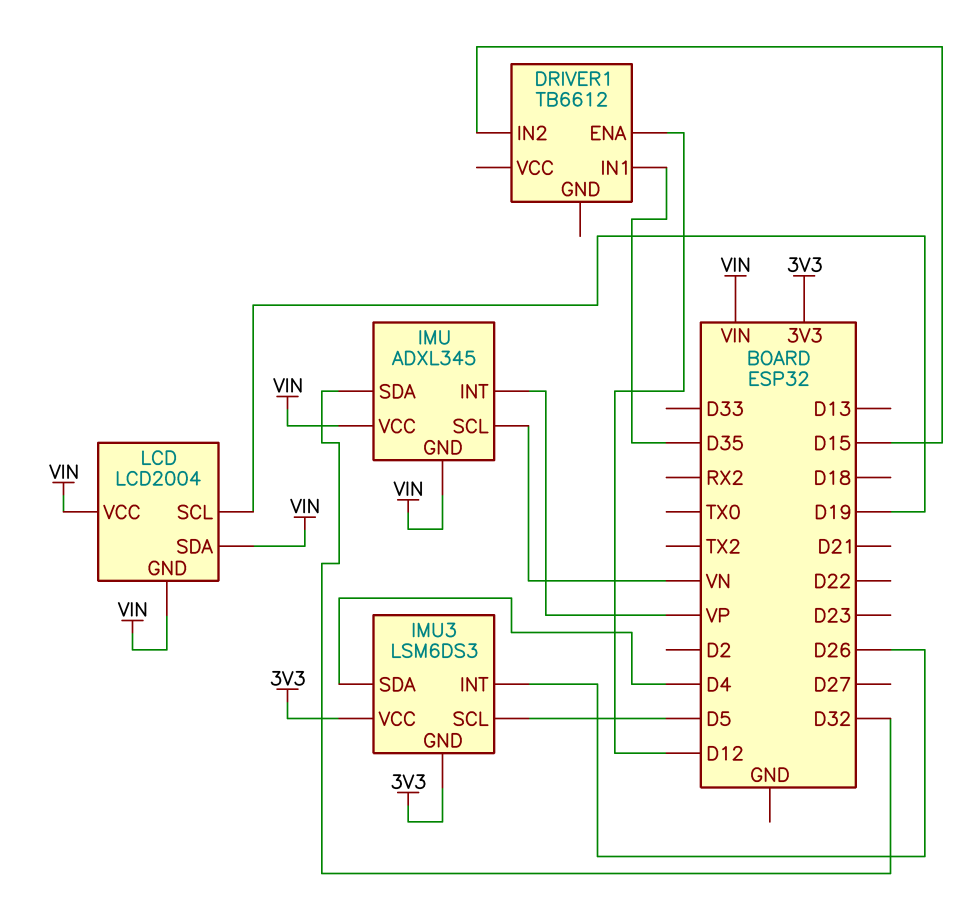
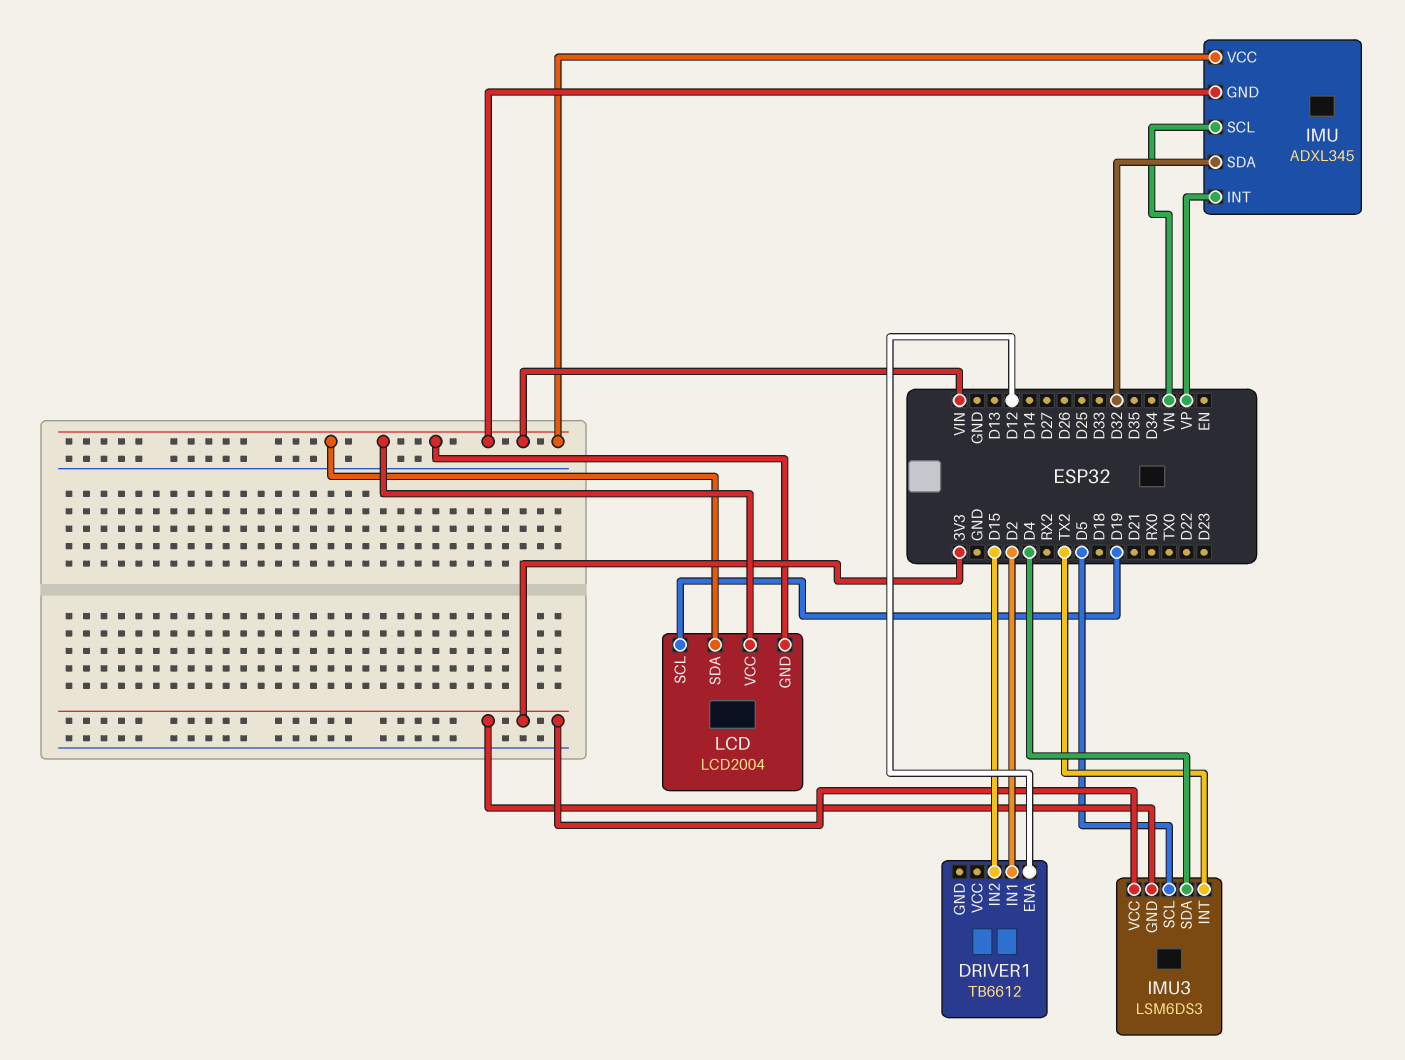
DRIVER1 pin IN1: D35 -> D2
IMU3 pin INT: D26 -> TX2

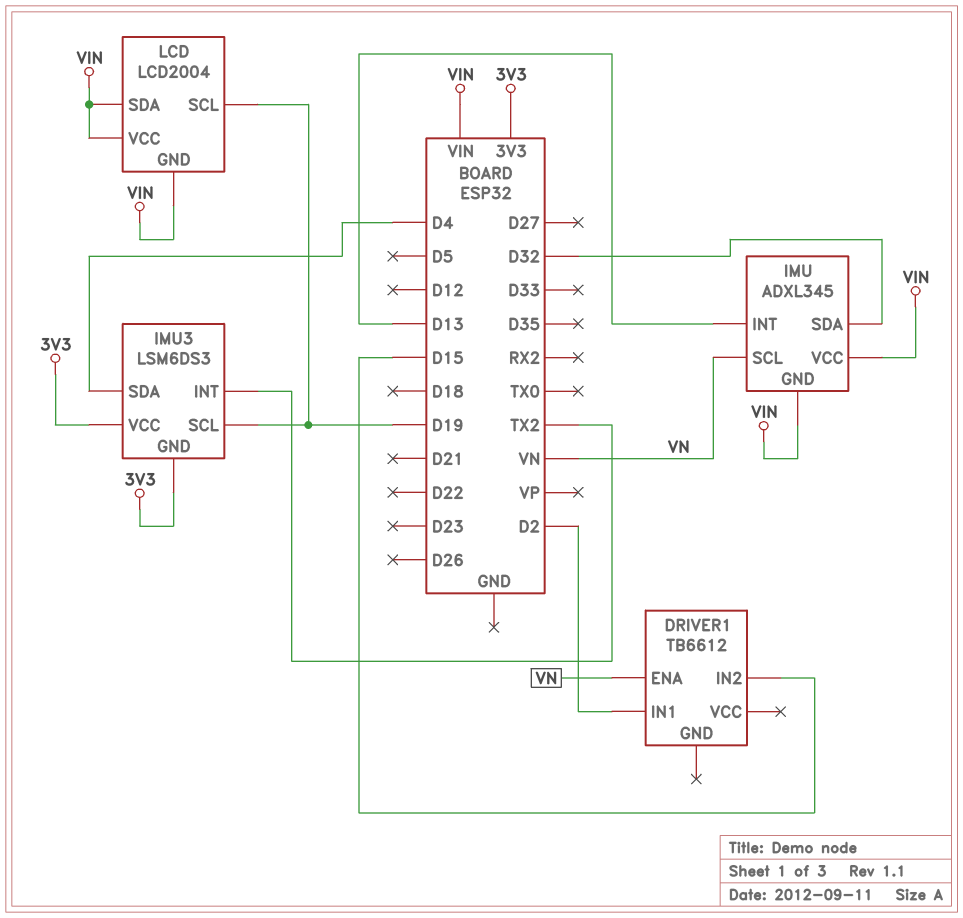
DRIVER1 pin ENA: D12 -> VN
IMU pin INT: VP -> D13
IMU3 pin SCL: D5 -> D19

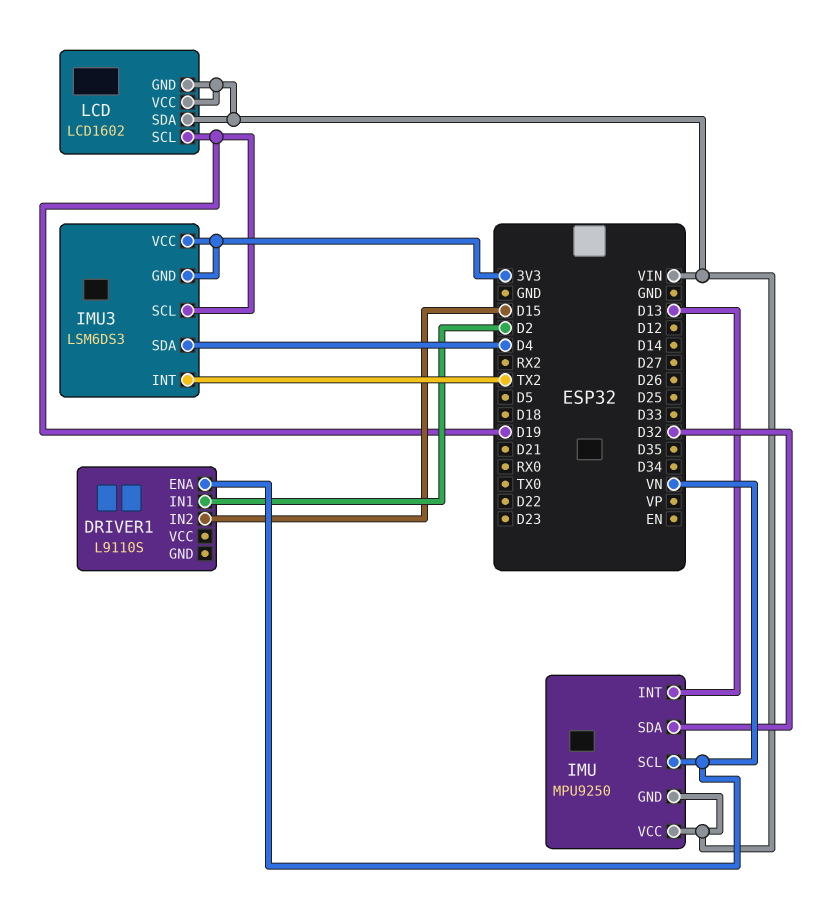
DRIVER1: TB6612 -> L9110S
IMU: ADXL345 -> MPU9250
LCD: LCD2004 -> LCD1602

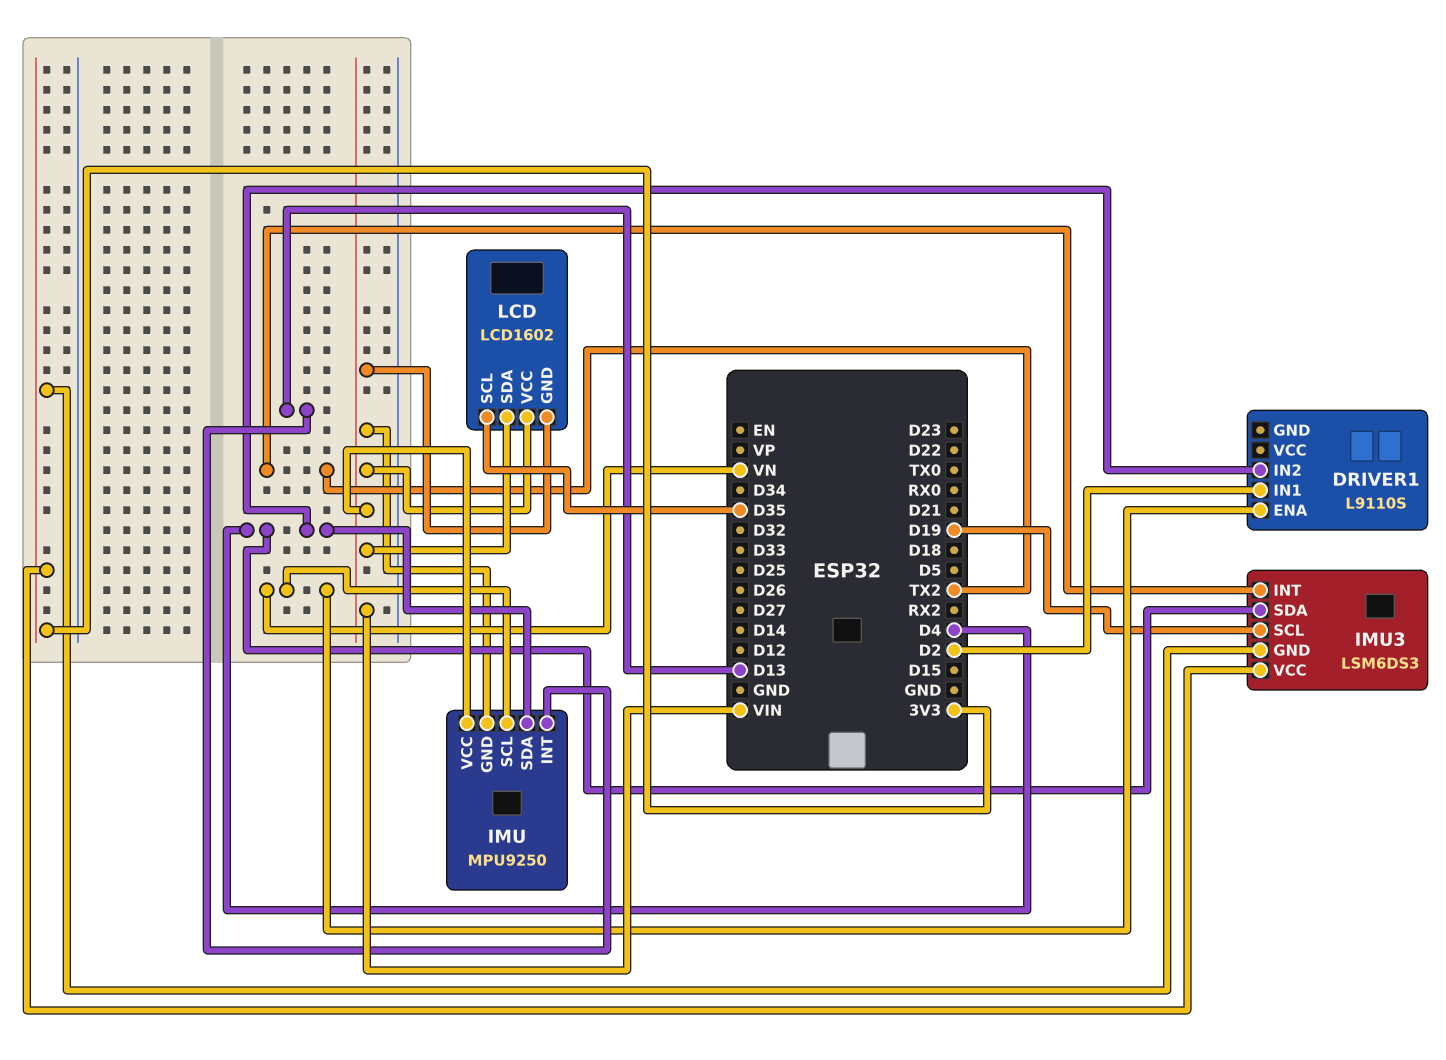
DRIVER1 pin IN2: D15 -> D4
IMU pin SDA: D32 -> D4
LCD pin SCL: D19 -> D35

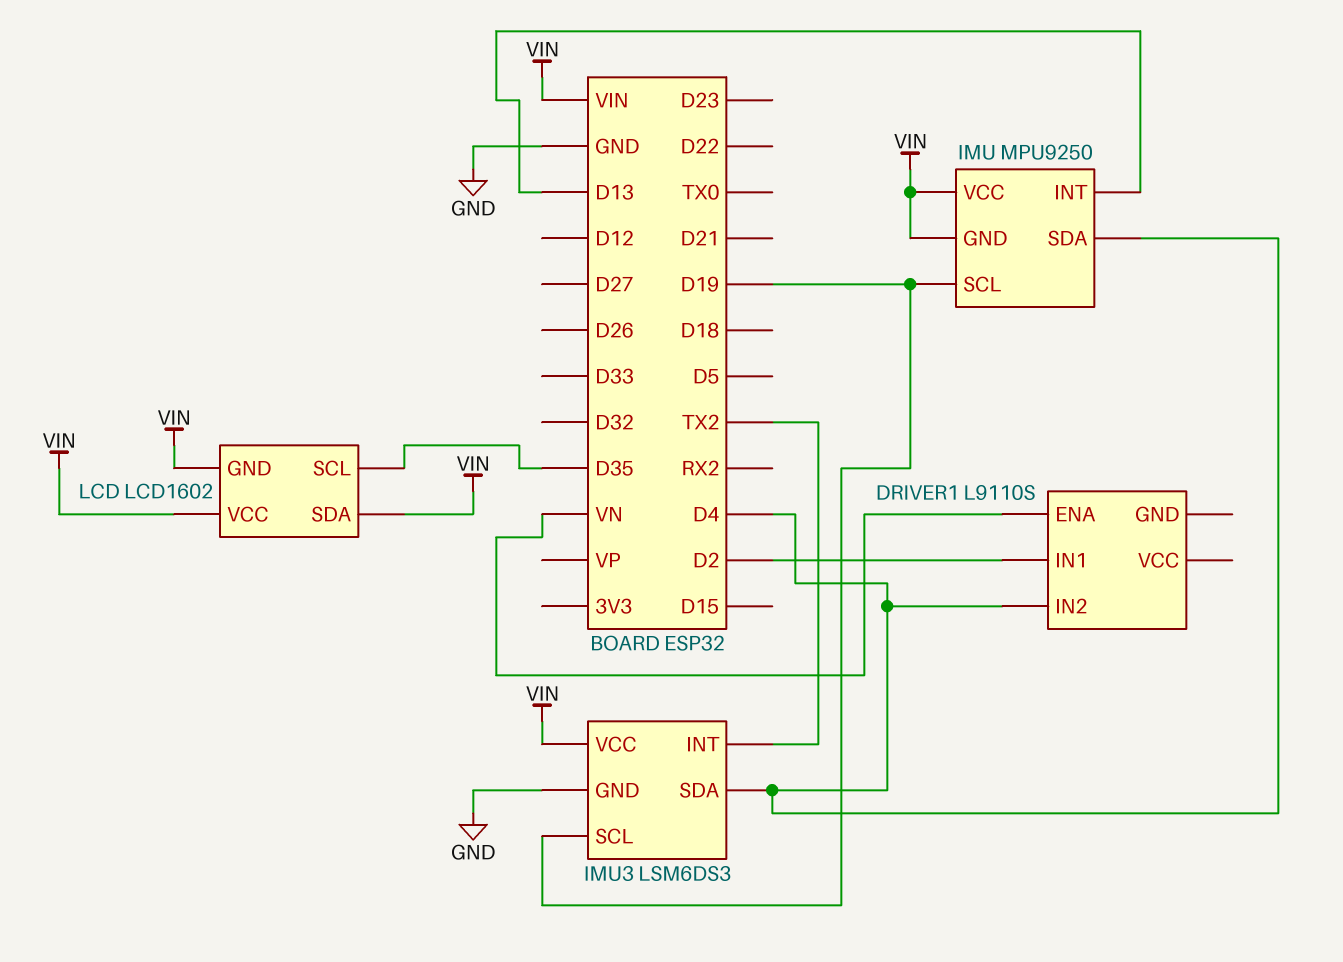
IMU pin SCL: VN -> D19
IMU3 pin GND: 3V3 -> GND
IMU3 pin VCC: 3V3 -> VIN

